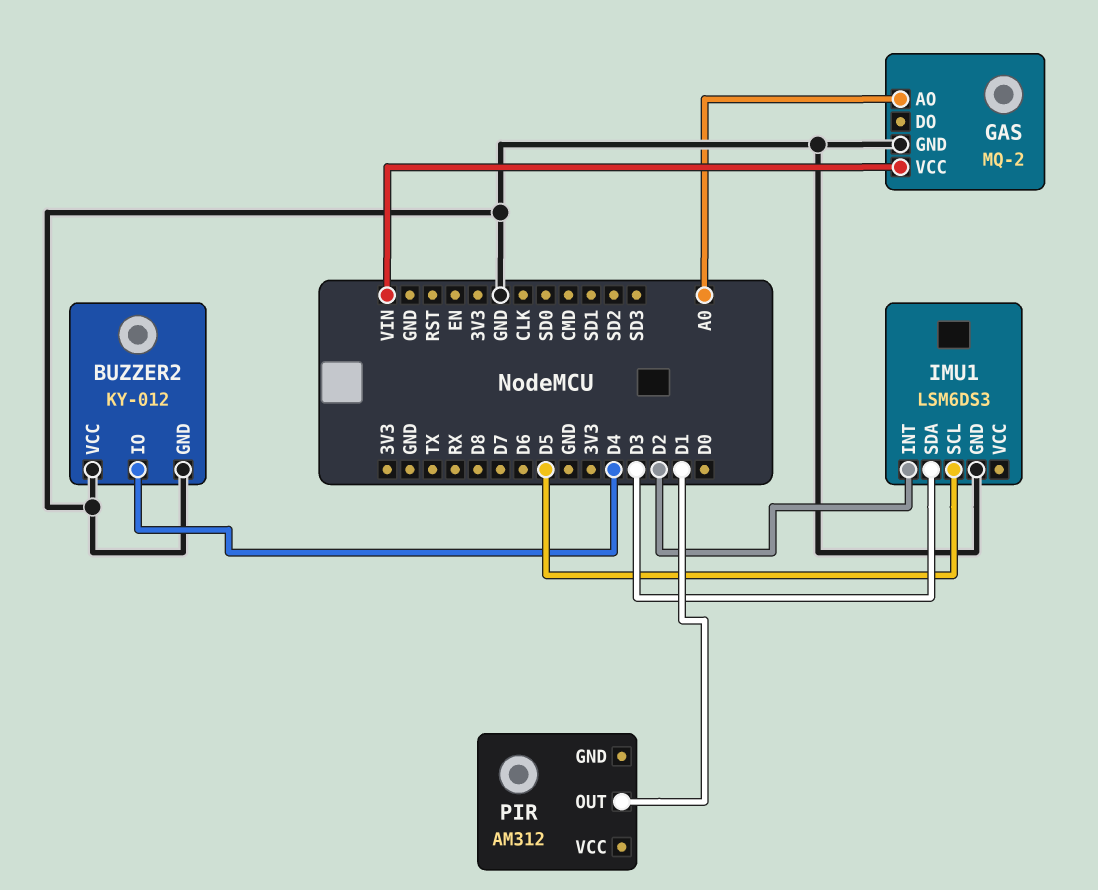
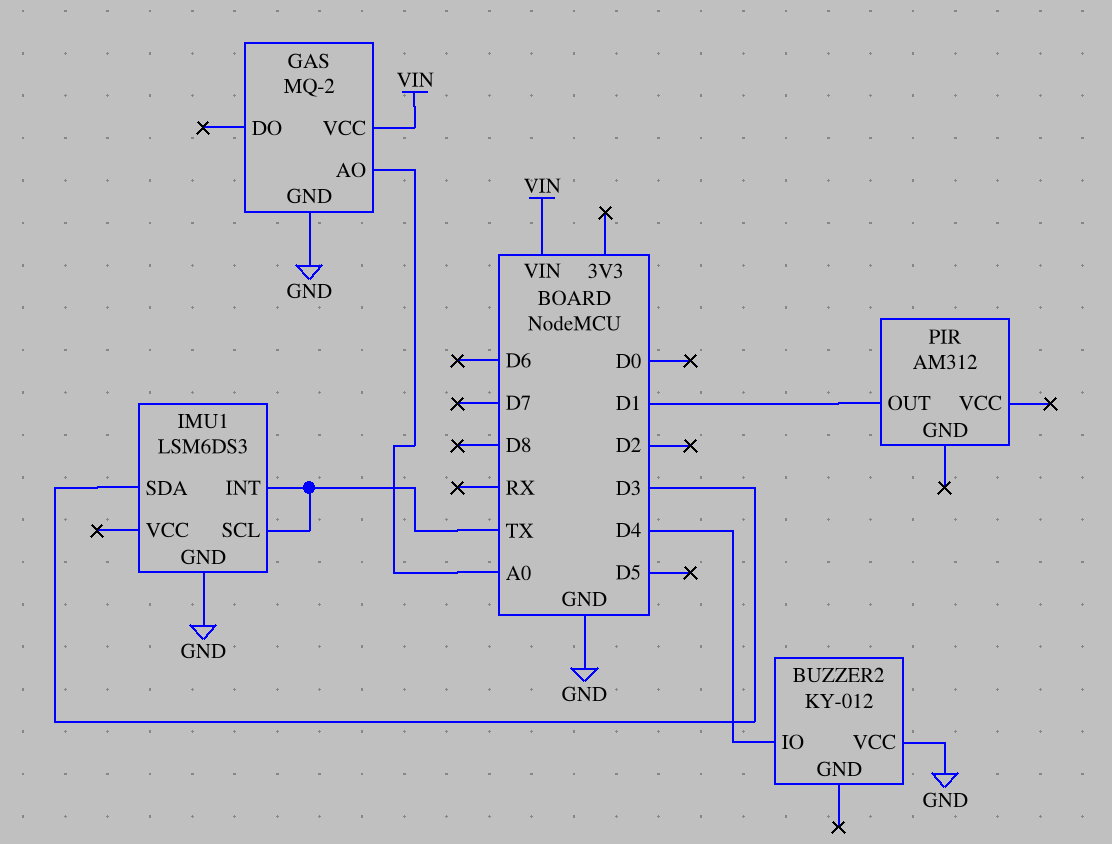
BUZZER2 pin GND: GND -> none
IMU1 pin INT: D2 -> TX
IMU1 pin SCL: D5 -> TX

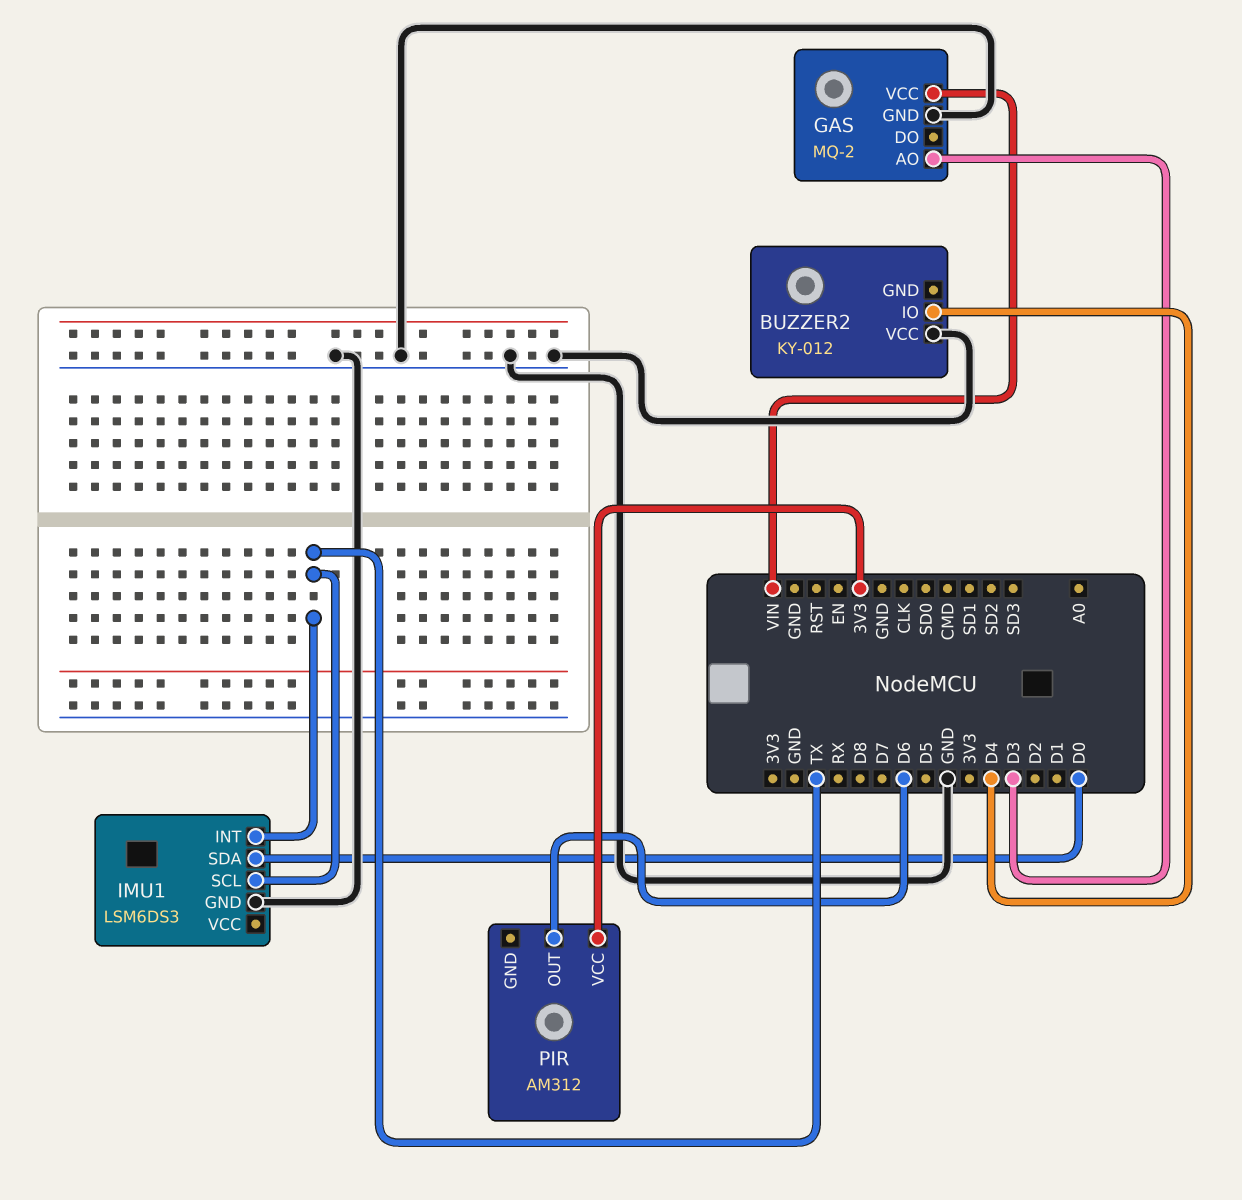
GAS pin AO: A0 -> D3
IMU1 pin SDA: D3 -> D0
PIR pin OUT: D1 -> D6
PIR pin VCC: none -> 3V3

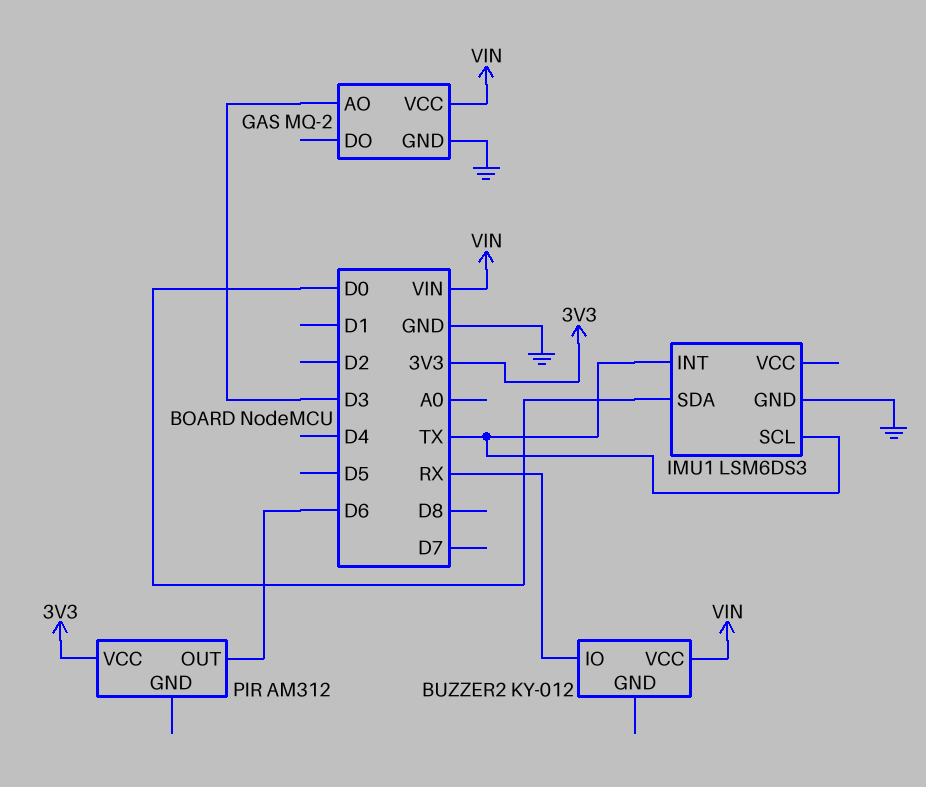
BUZZER2 pin IO: D4 -> RX
BUZZER2 pin VCC: GND -> VIN

